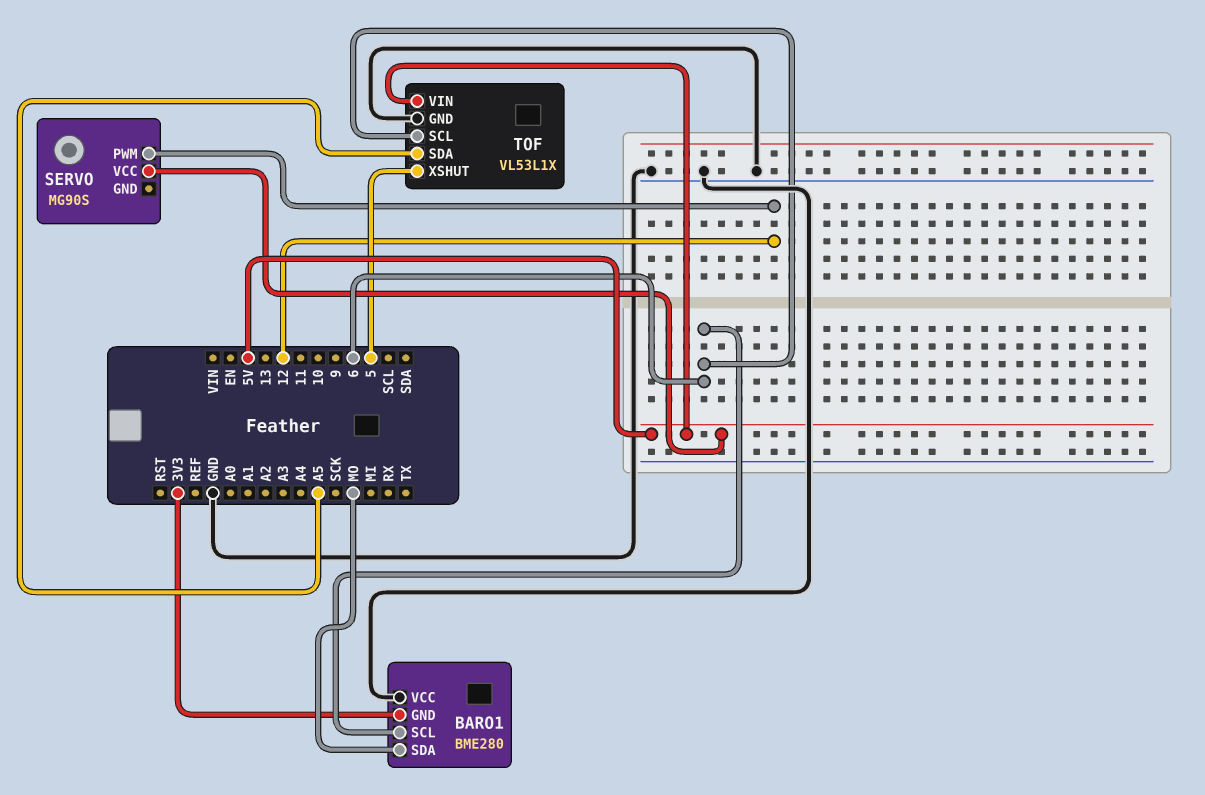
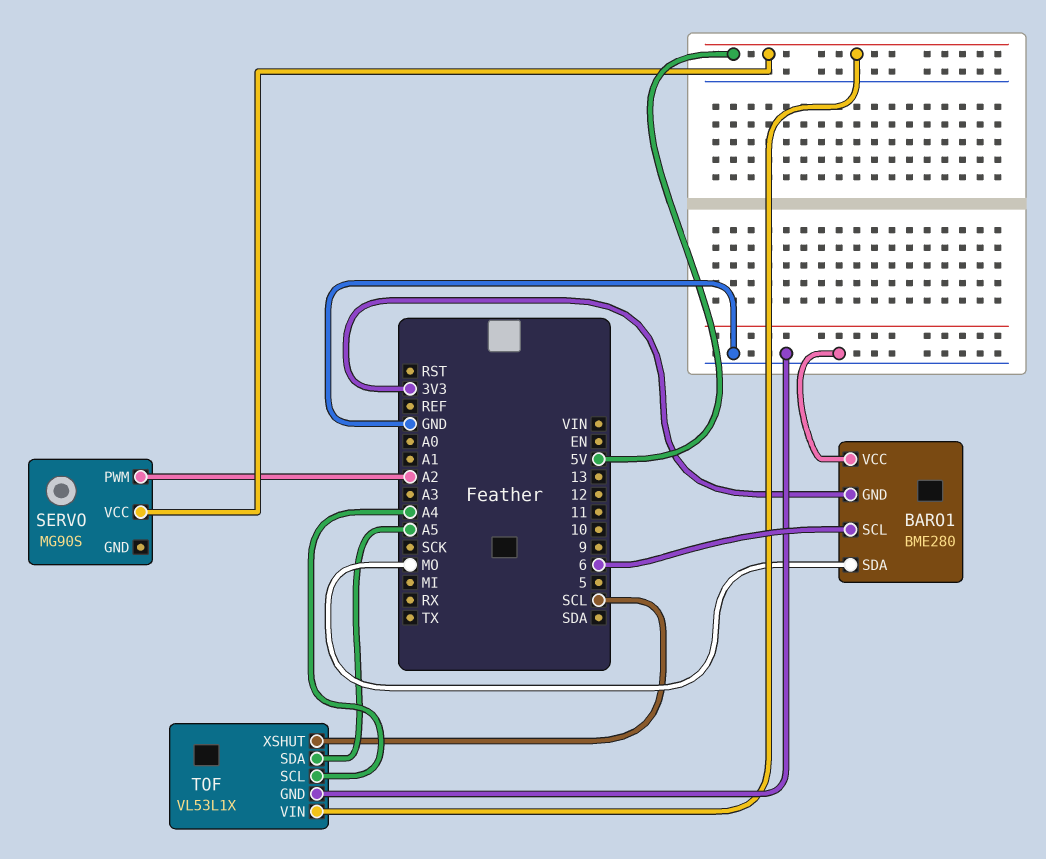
SERVO pin PWM: 12 -> A2
TOF pin SCL: 6 -> A4
TOF pin XSHUT: 5 -> SCL

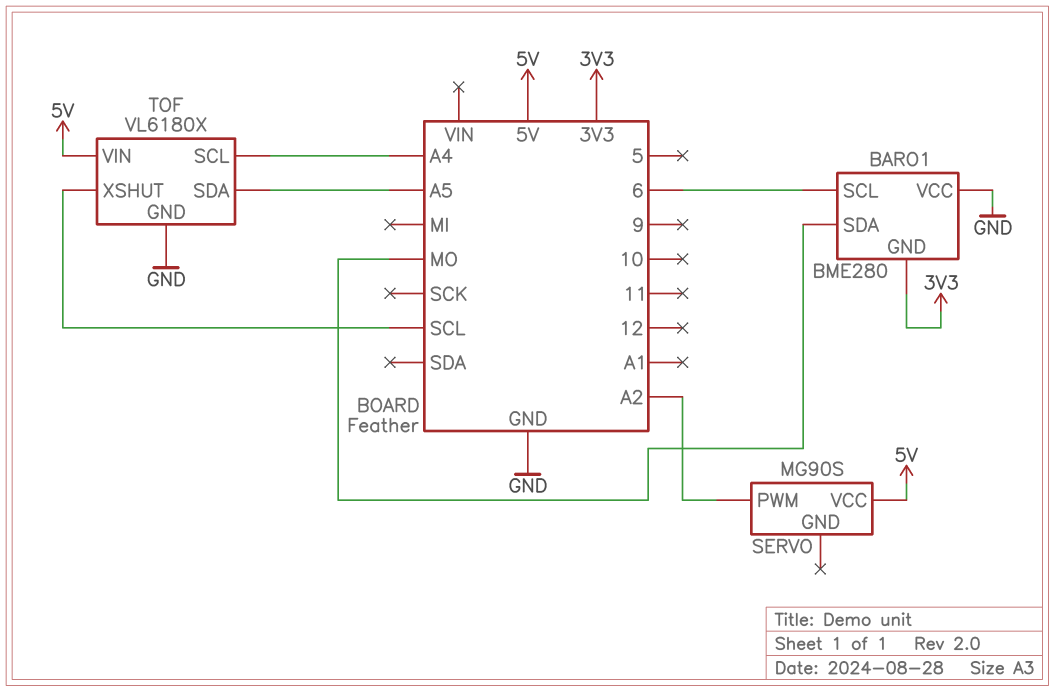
TOF: VL53L1X -> VL6180X

